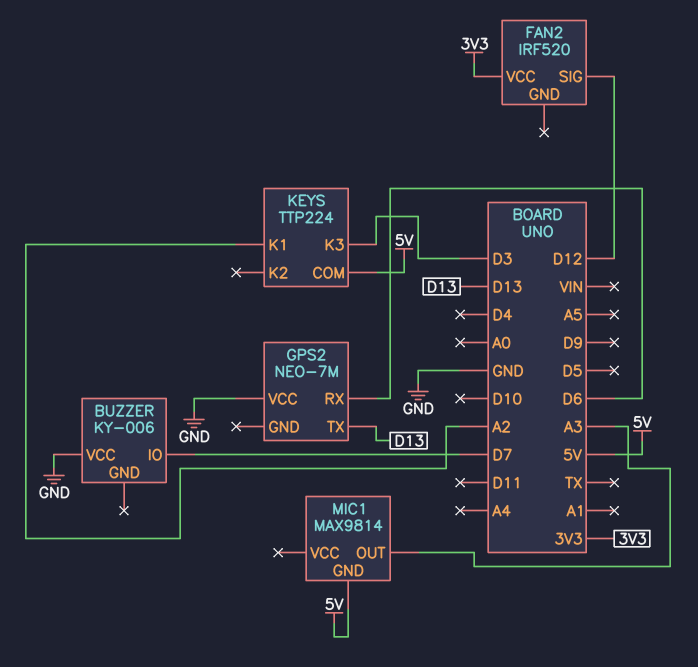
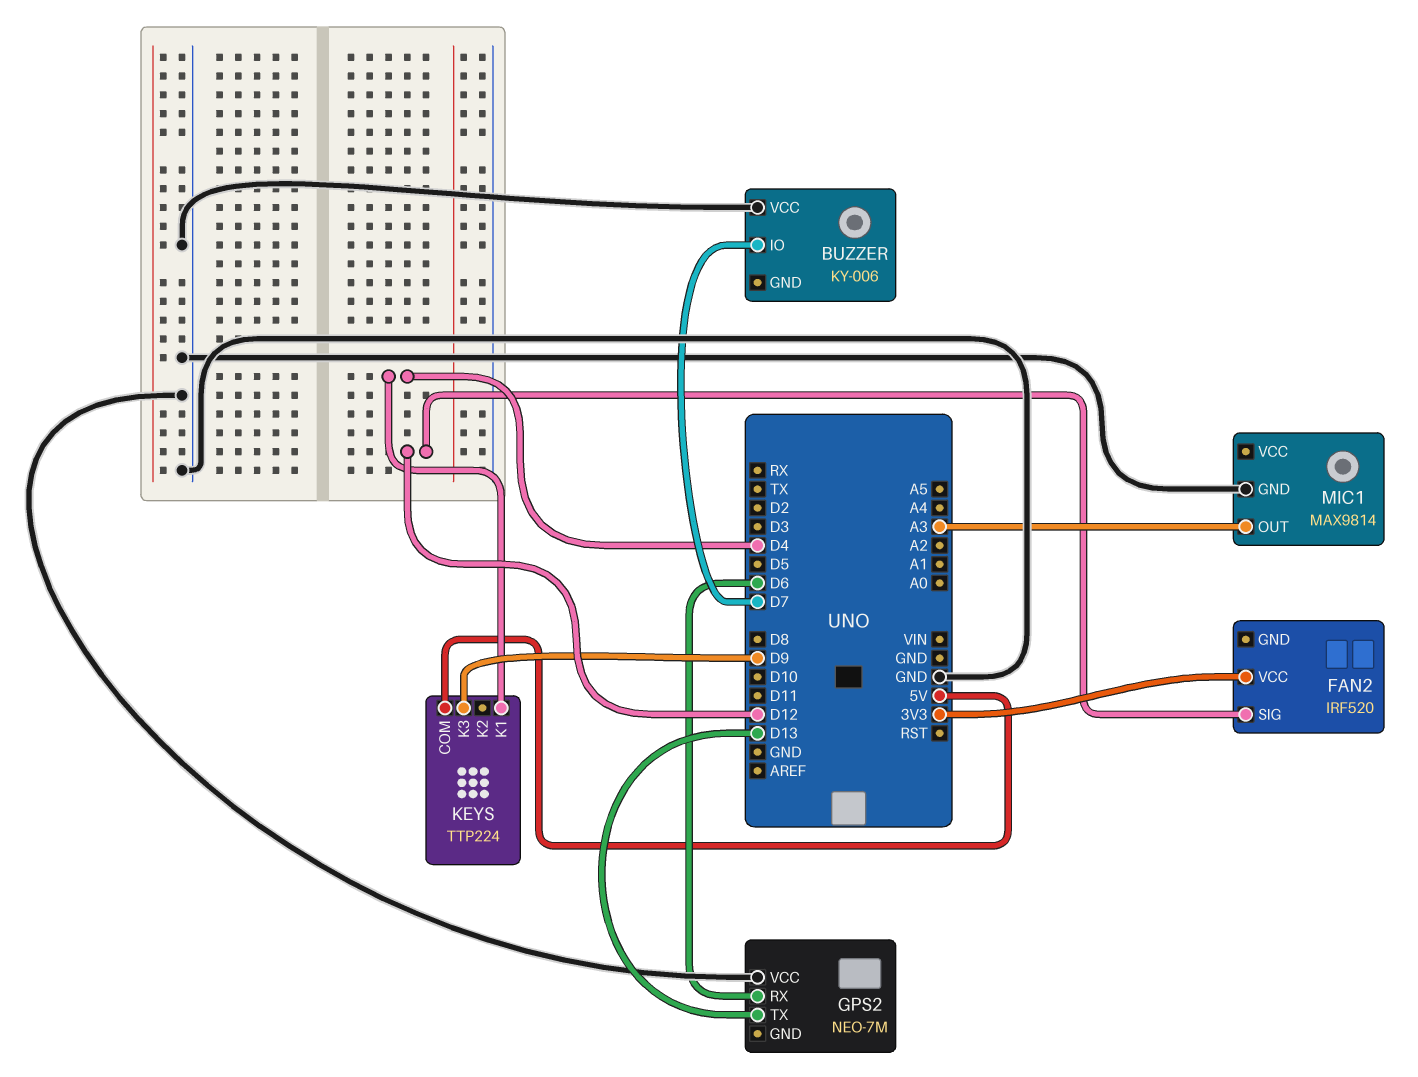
KEYS pin K1: A2 -> D4
KEYS pin K3: D3 -> D9
MIC1 pin GND: 5V -> GND

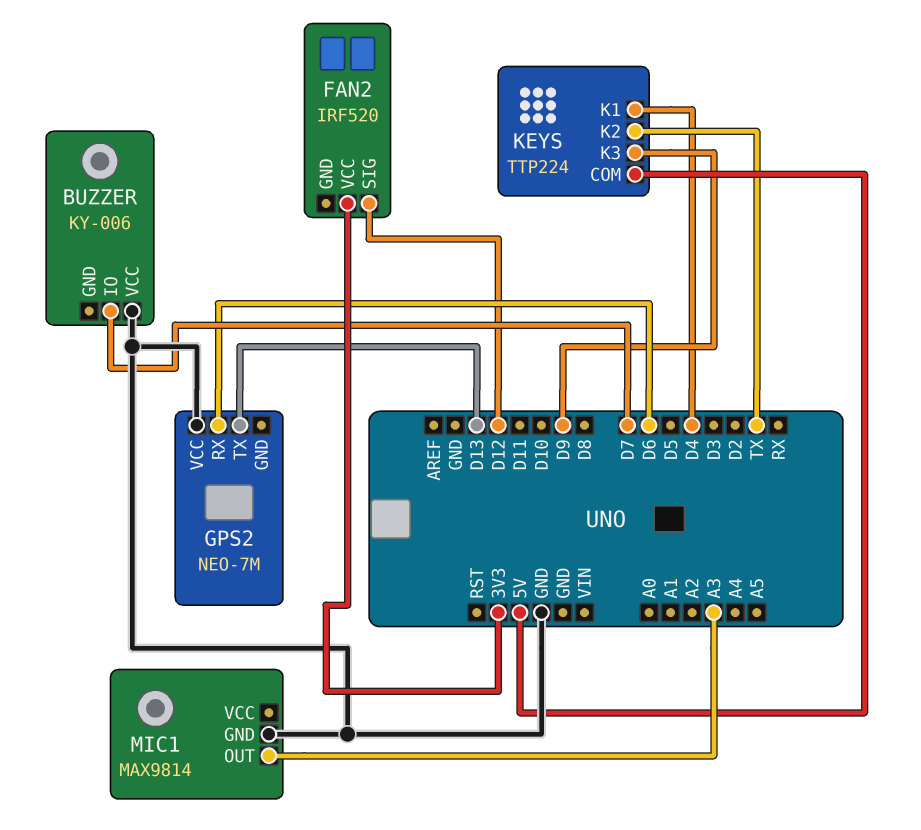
KEYS pin K2: none -> TX

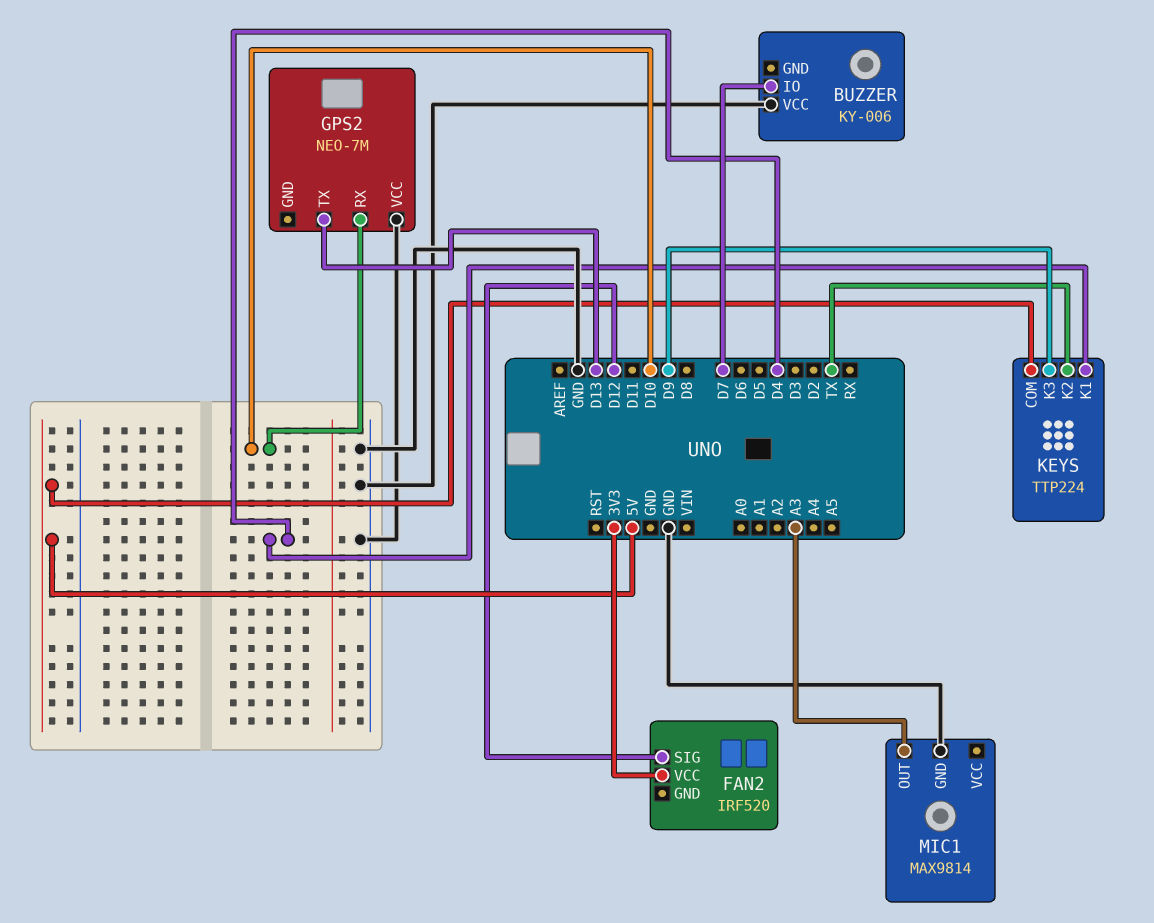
GPS2 pin RX: D6 -> D10

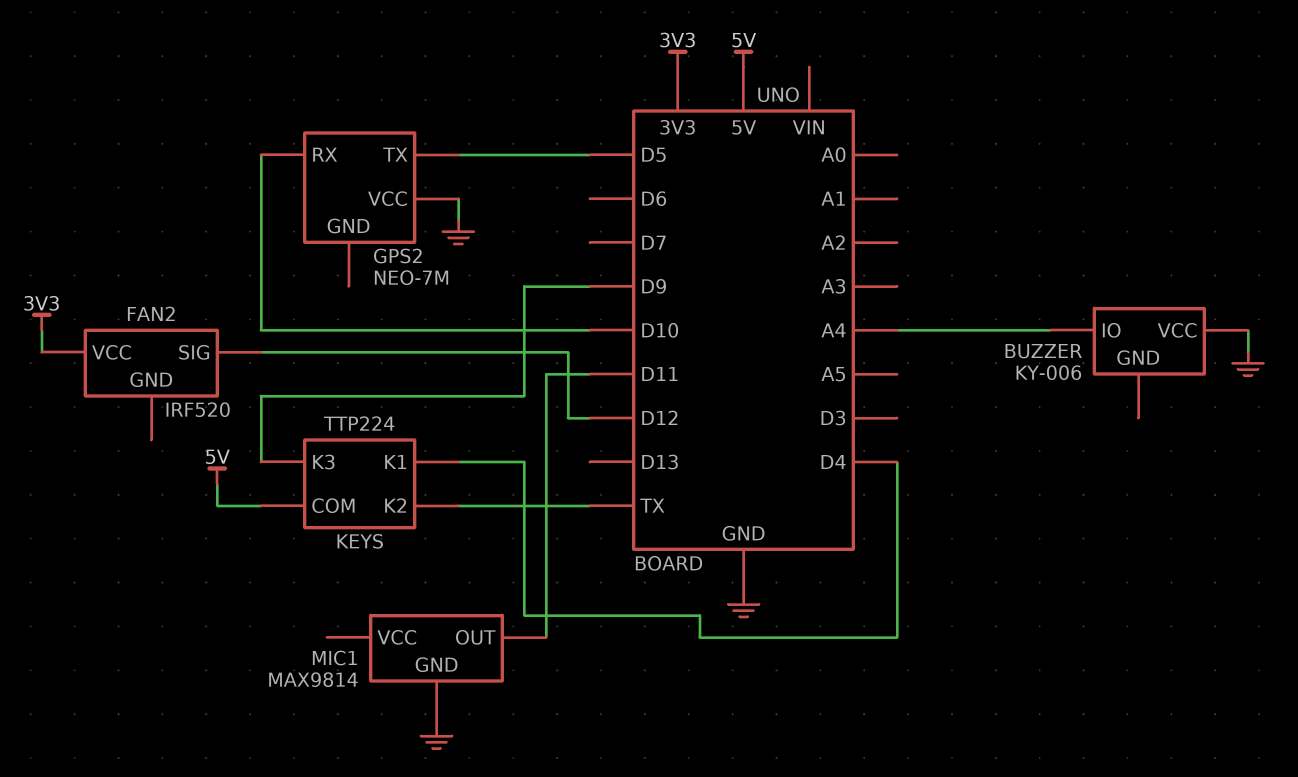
BUZZER pin IO: D7 -> A4
GPS2 pin TX: D13 -> D5
MIC1 pin OUT: A3 -> D11

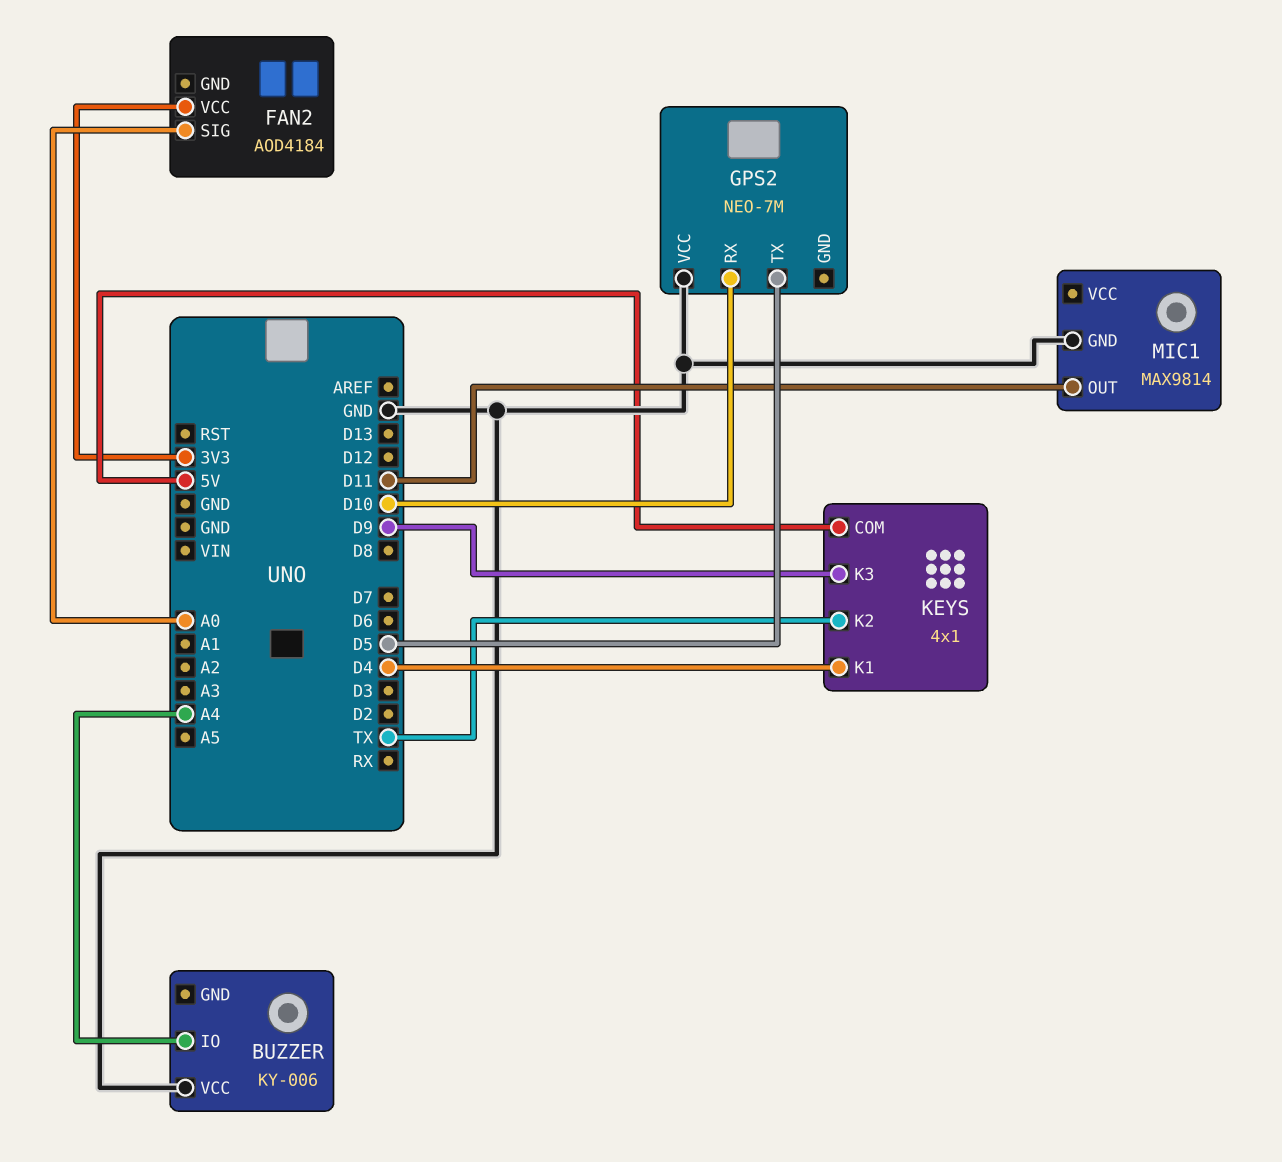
FAN2: IRF520 -> AOD4184
FAN2 pin SIG: D12 -> A0
KEYS: TTP224 -> 4x1

